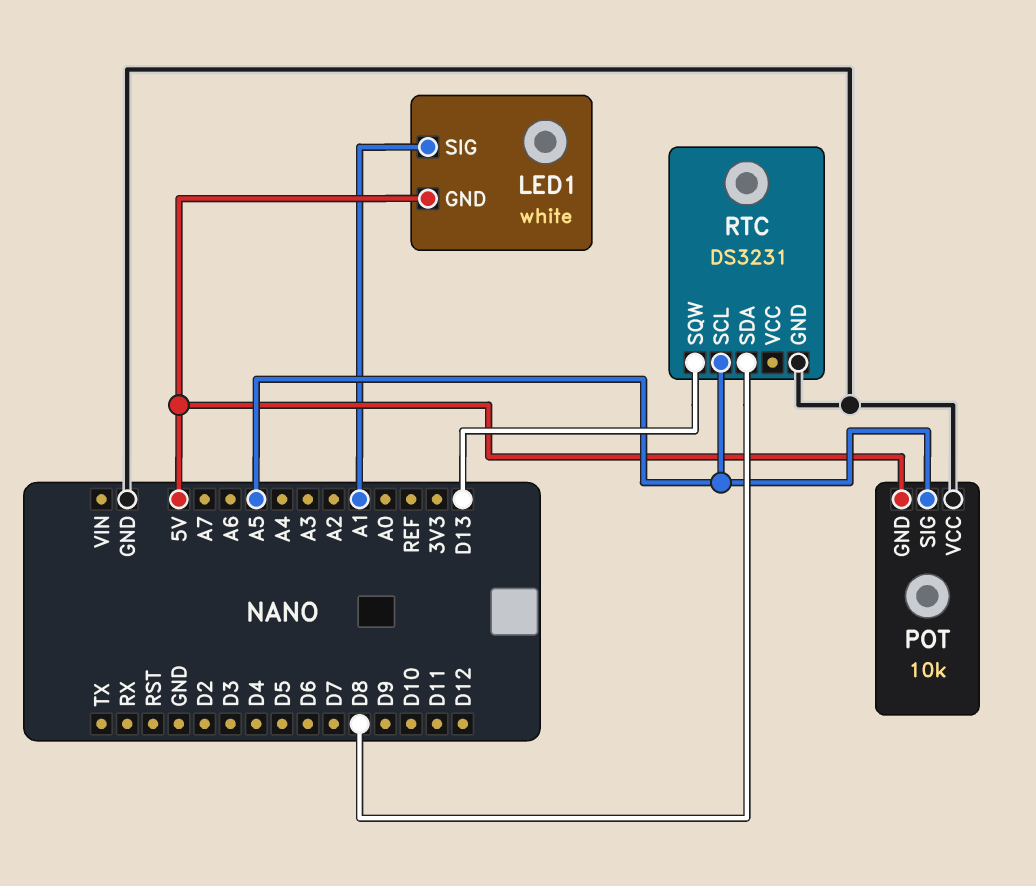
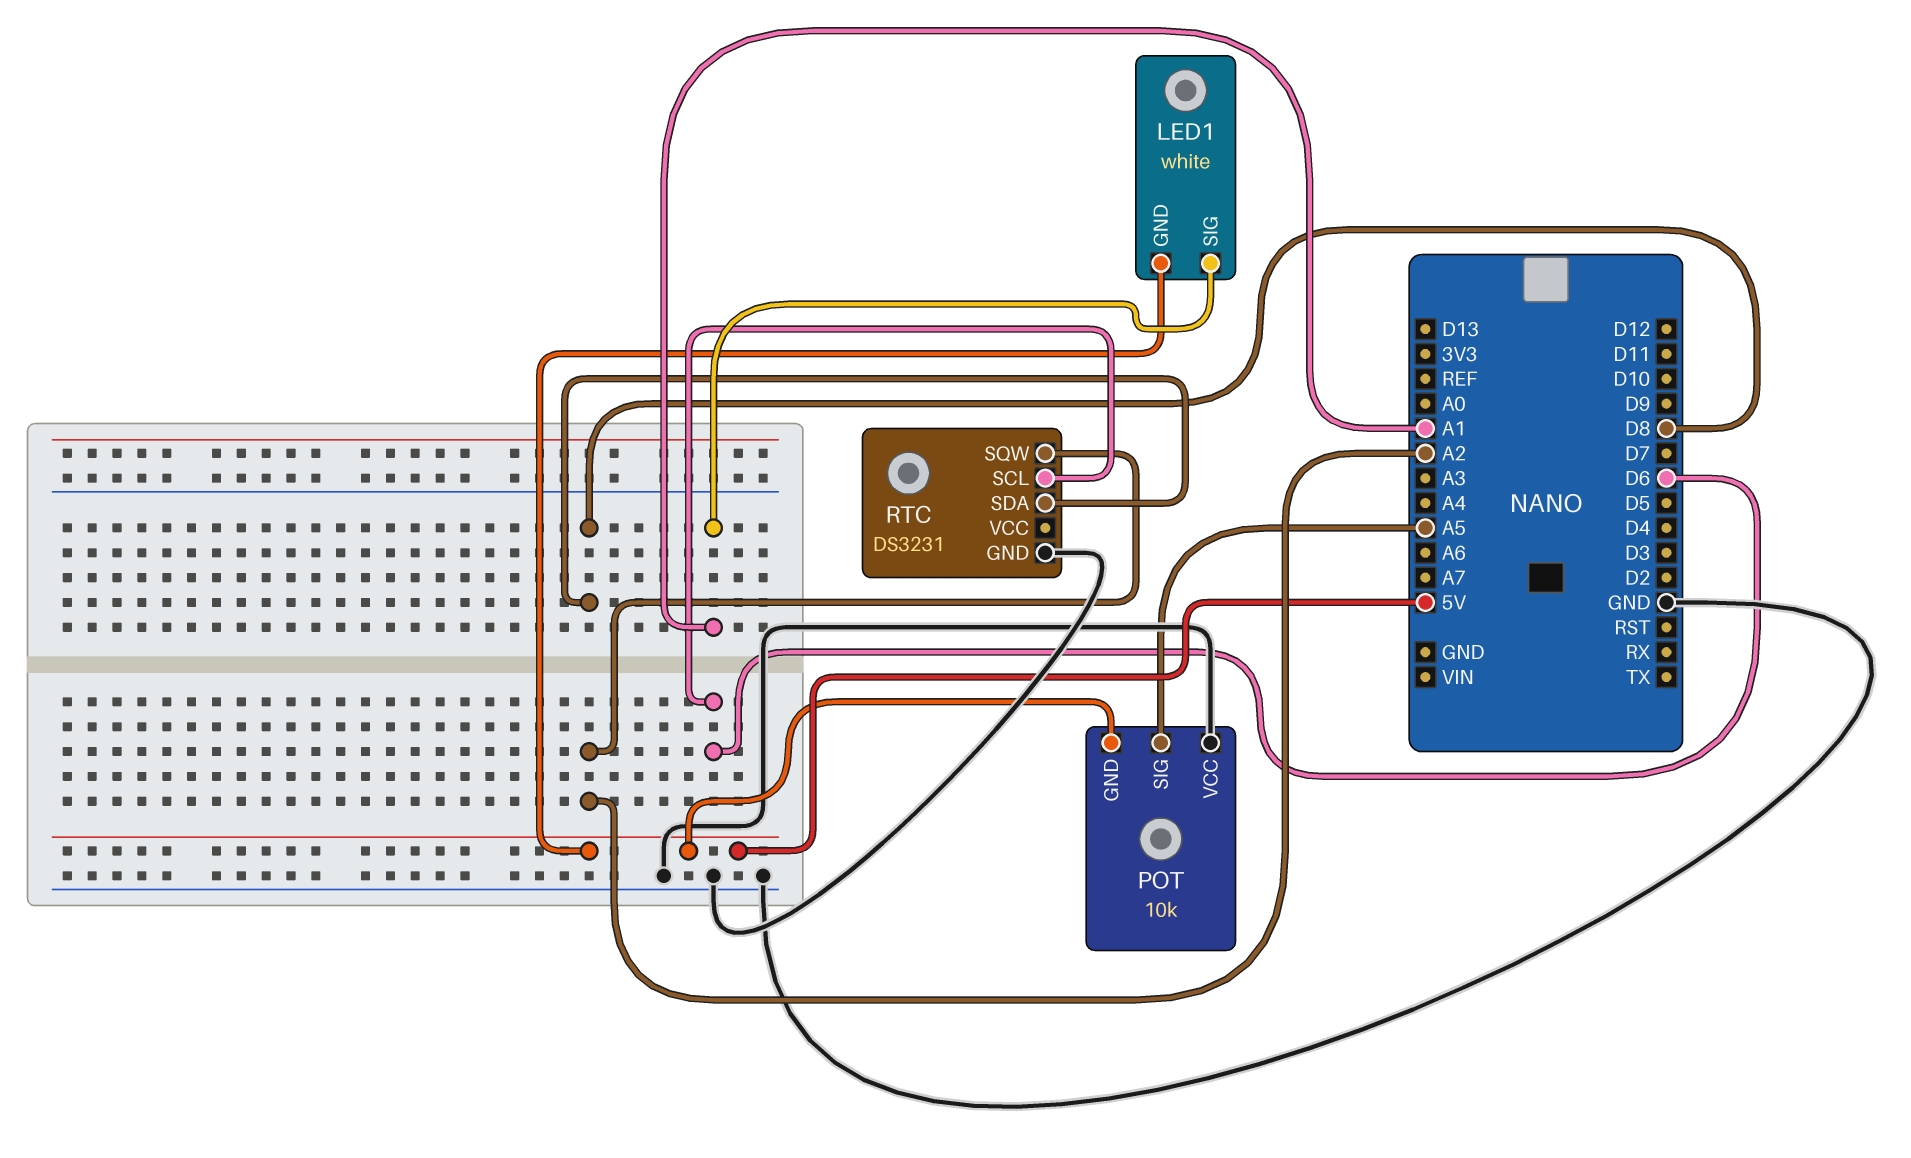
RTC pin SCL: A5 -> D6
RTC pin SQW: D13 -> A2

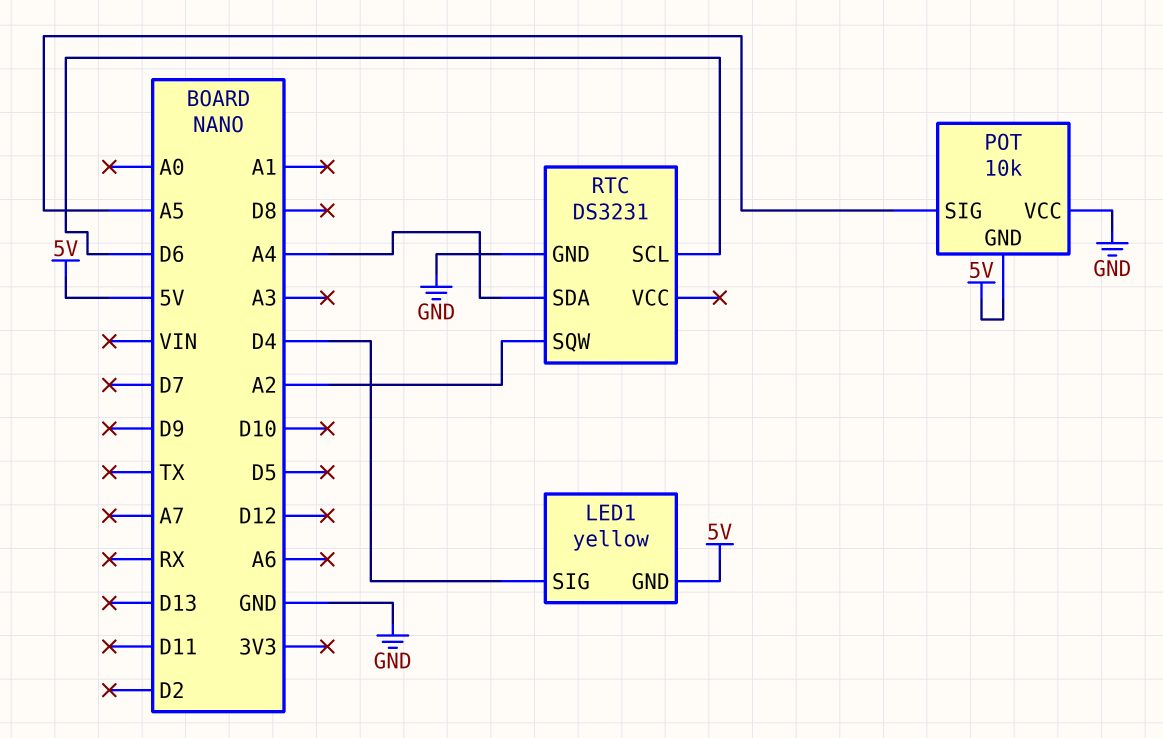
LED1: white -> yellow
LED1 pin SIG: A1 -> D4
RTC pin SDA: D8 -> A4

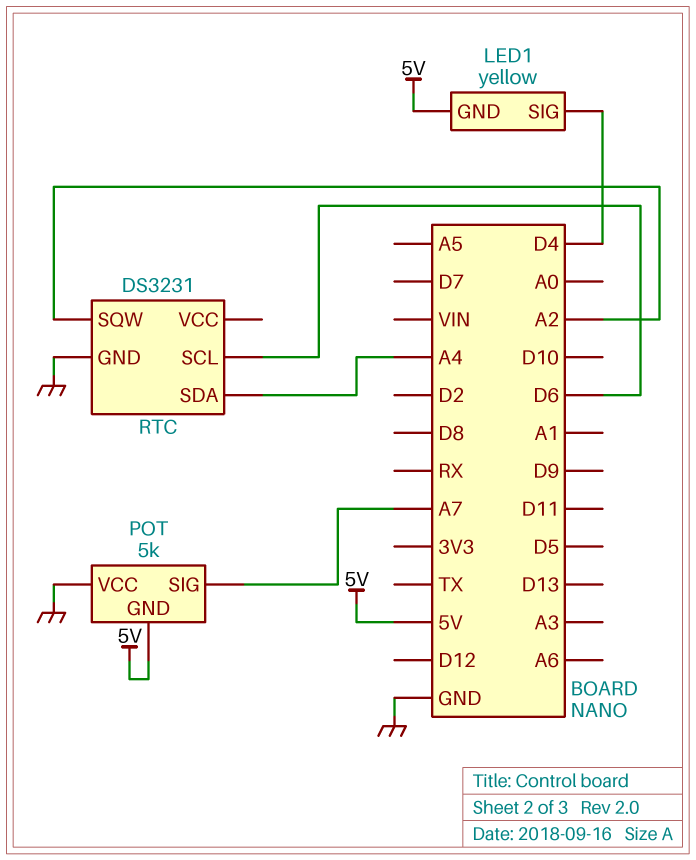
POT: 10k -> 5k
POT pin SIG: A5 -> A7

